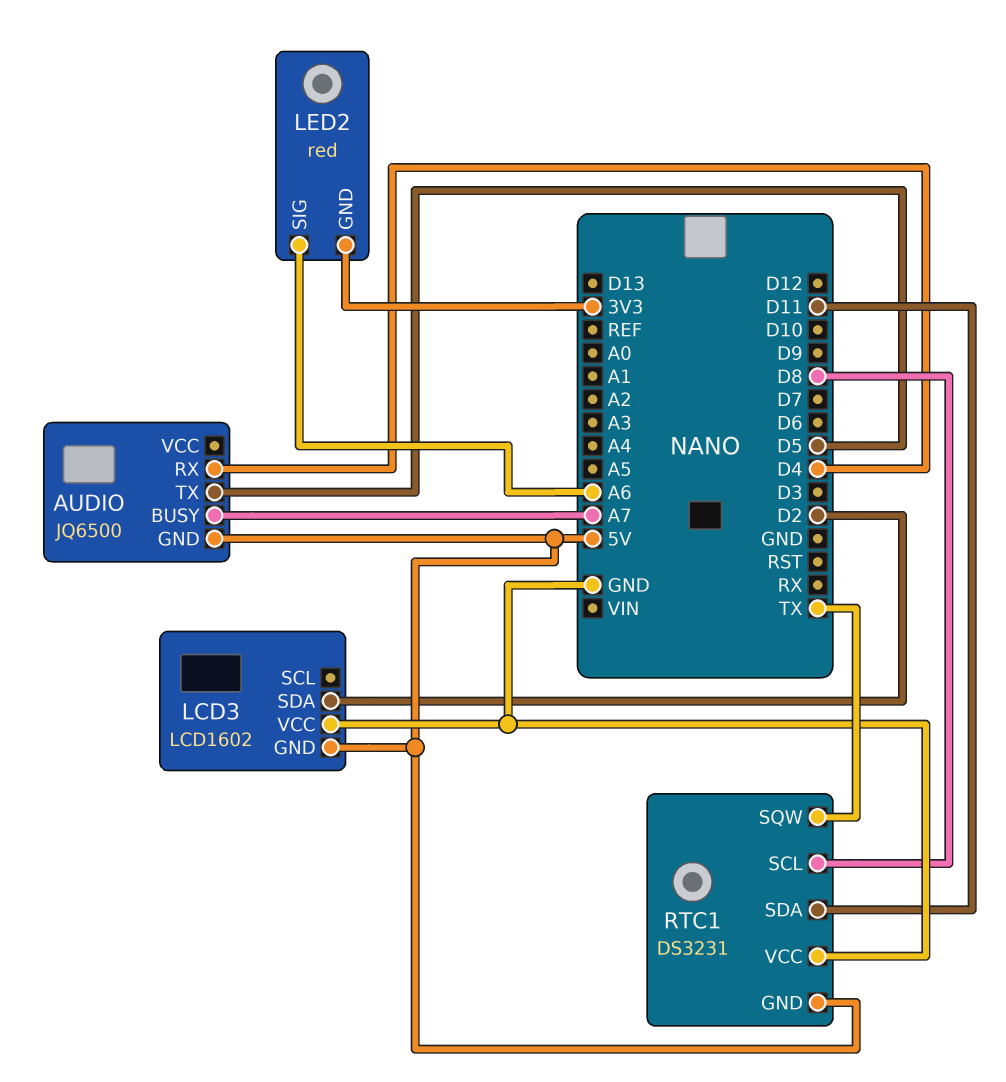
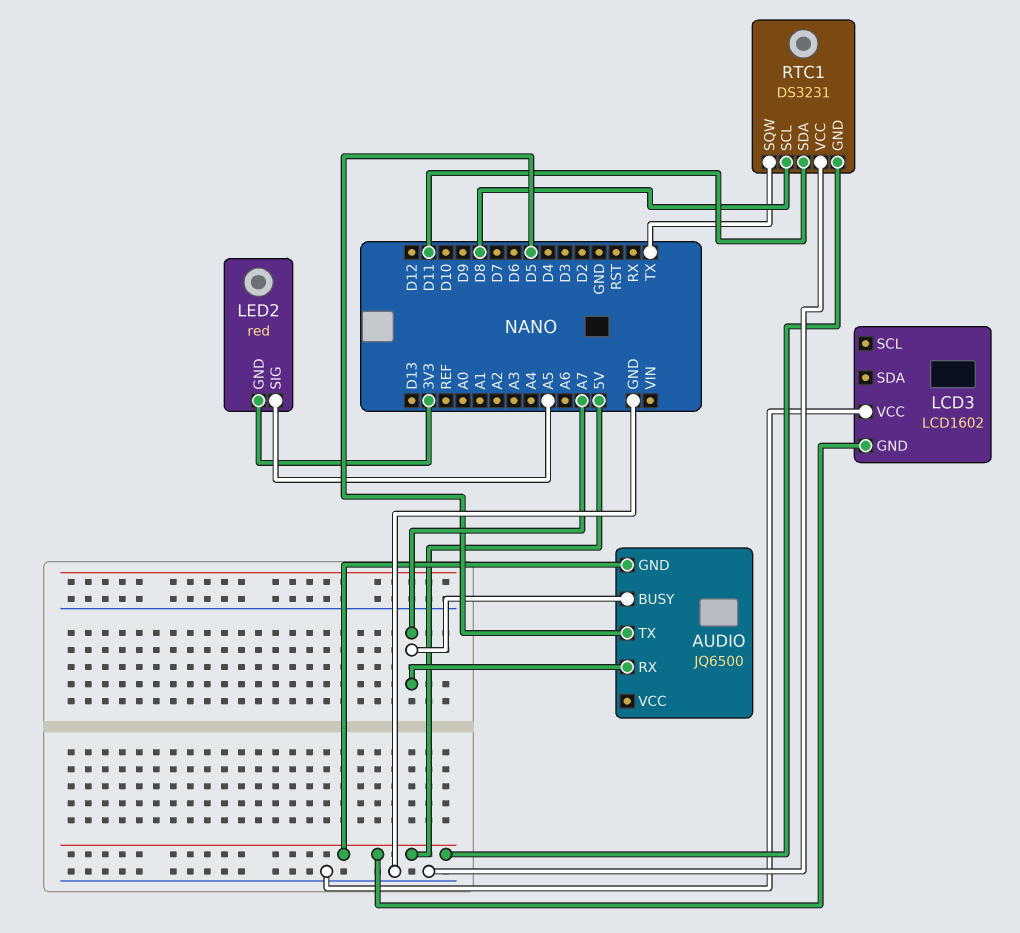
AUDIO pin RX: D4 -> A7
LCD3 pin SDA: D2 -> none
LED2 pin SIG: A6 -> A5

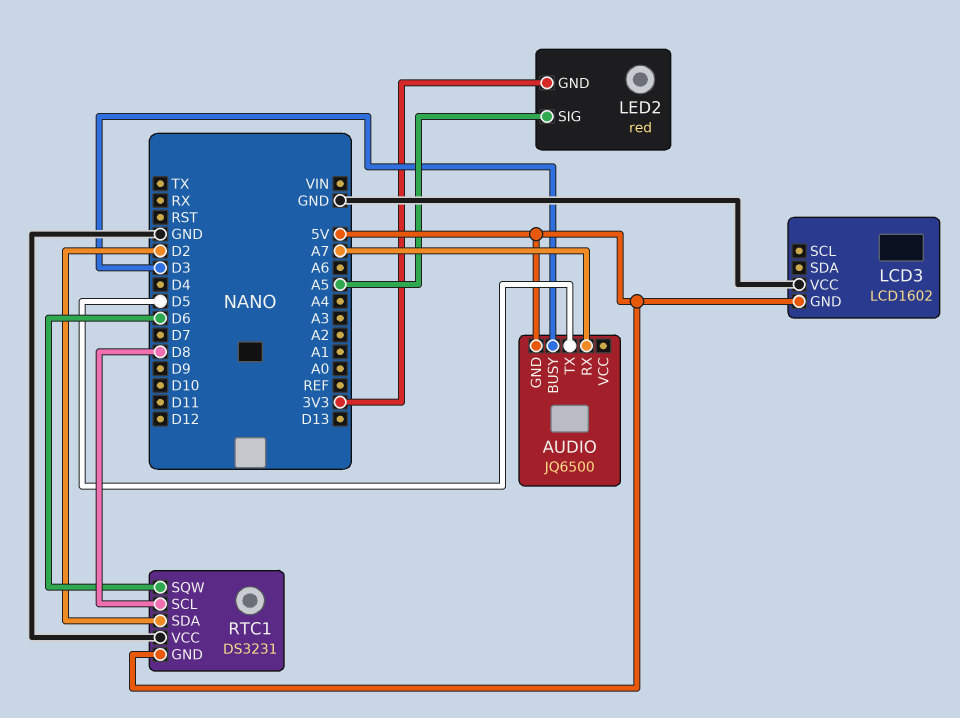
AUDIO pin BUSY: A7 -> D3
RTC1 pin SDA: D11 -> D2
RTC1 pin SQW: TX -> D6

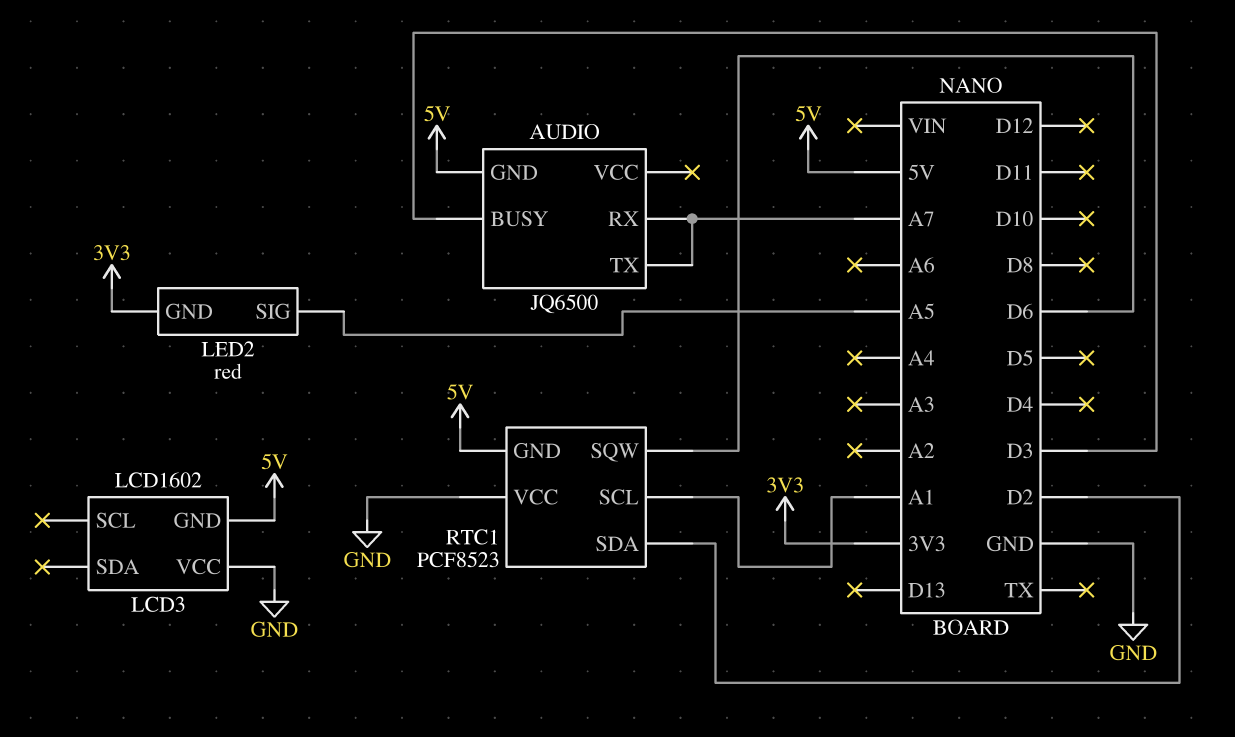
AUDIO pin TX: D5 -> A7
RTC1: DS3231 -> PCF8523
RTC1 pin SCL: D8 -> A1

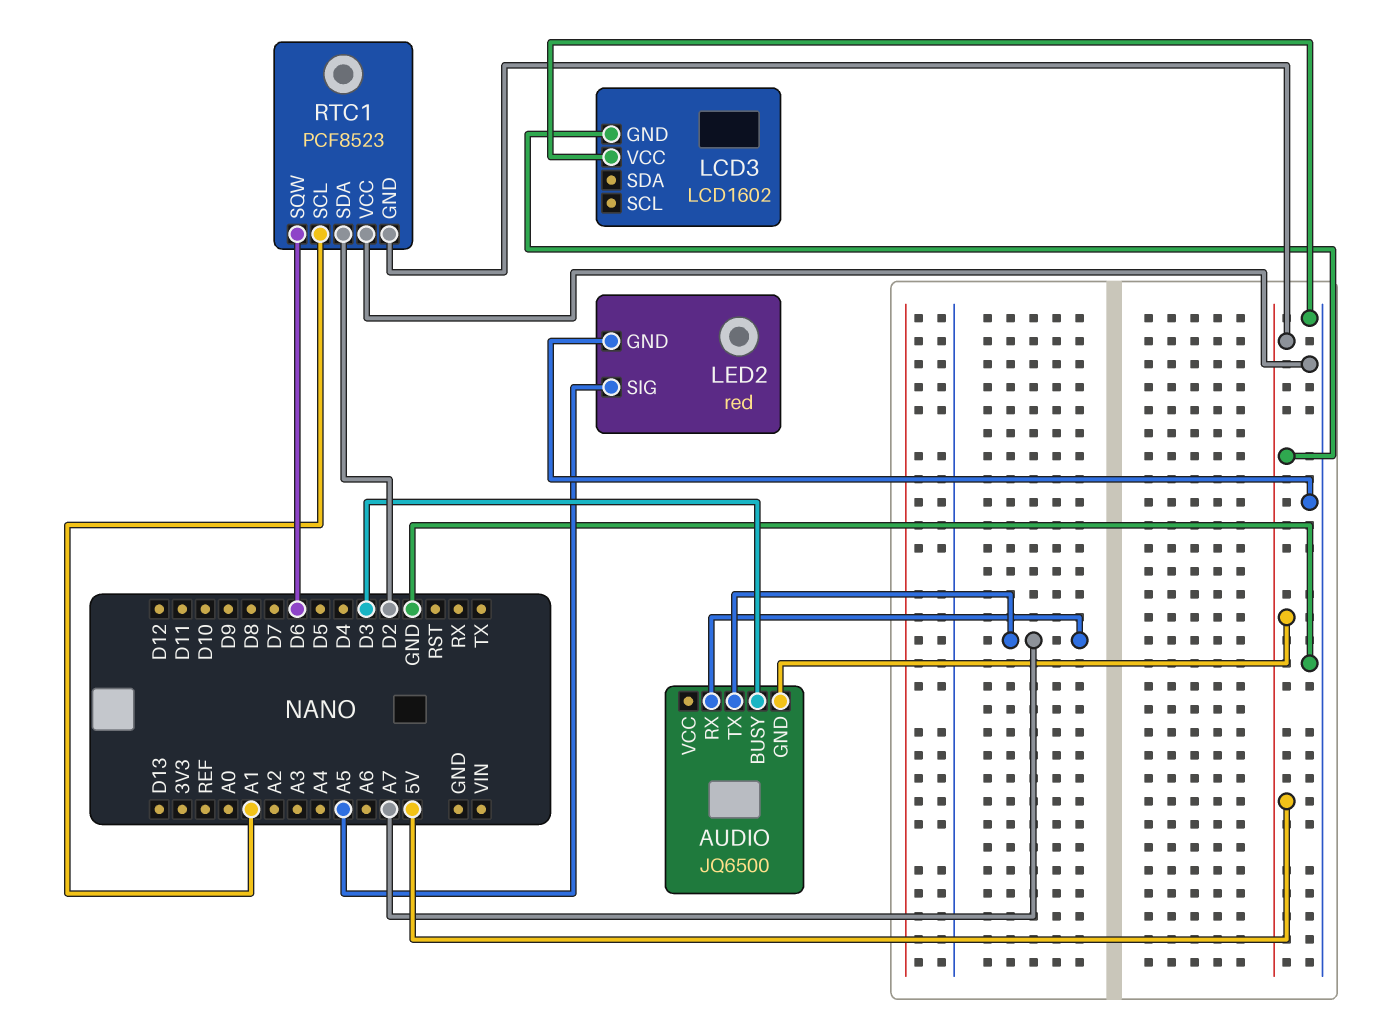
LED2 pin GND: 3V3 -> GND

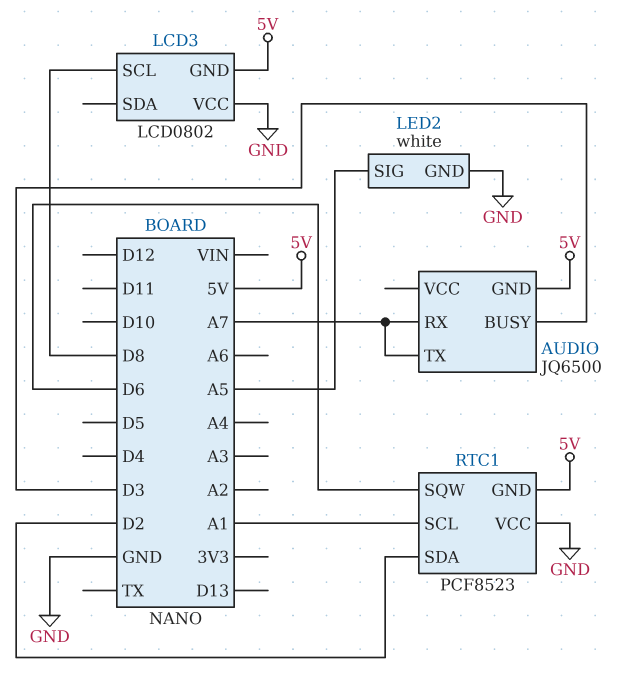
LCD3: LCD1602 -> LCD0802
LCD3 pin SCL: none -> D8
LED2: red -> white

